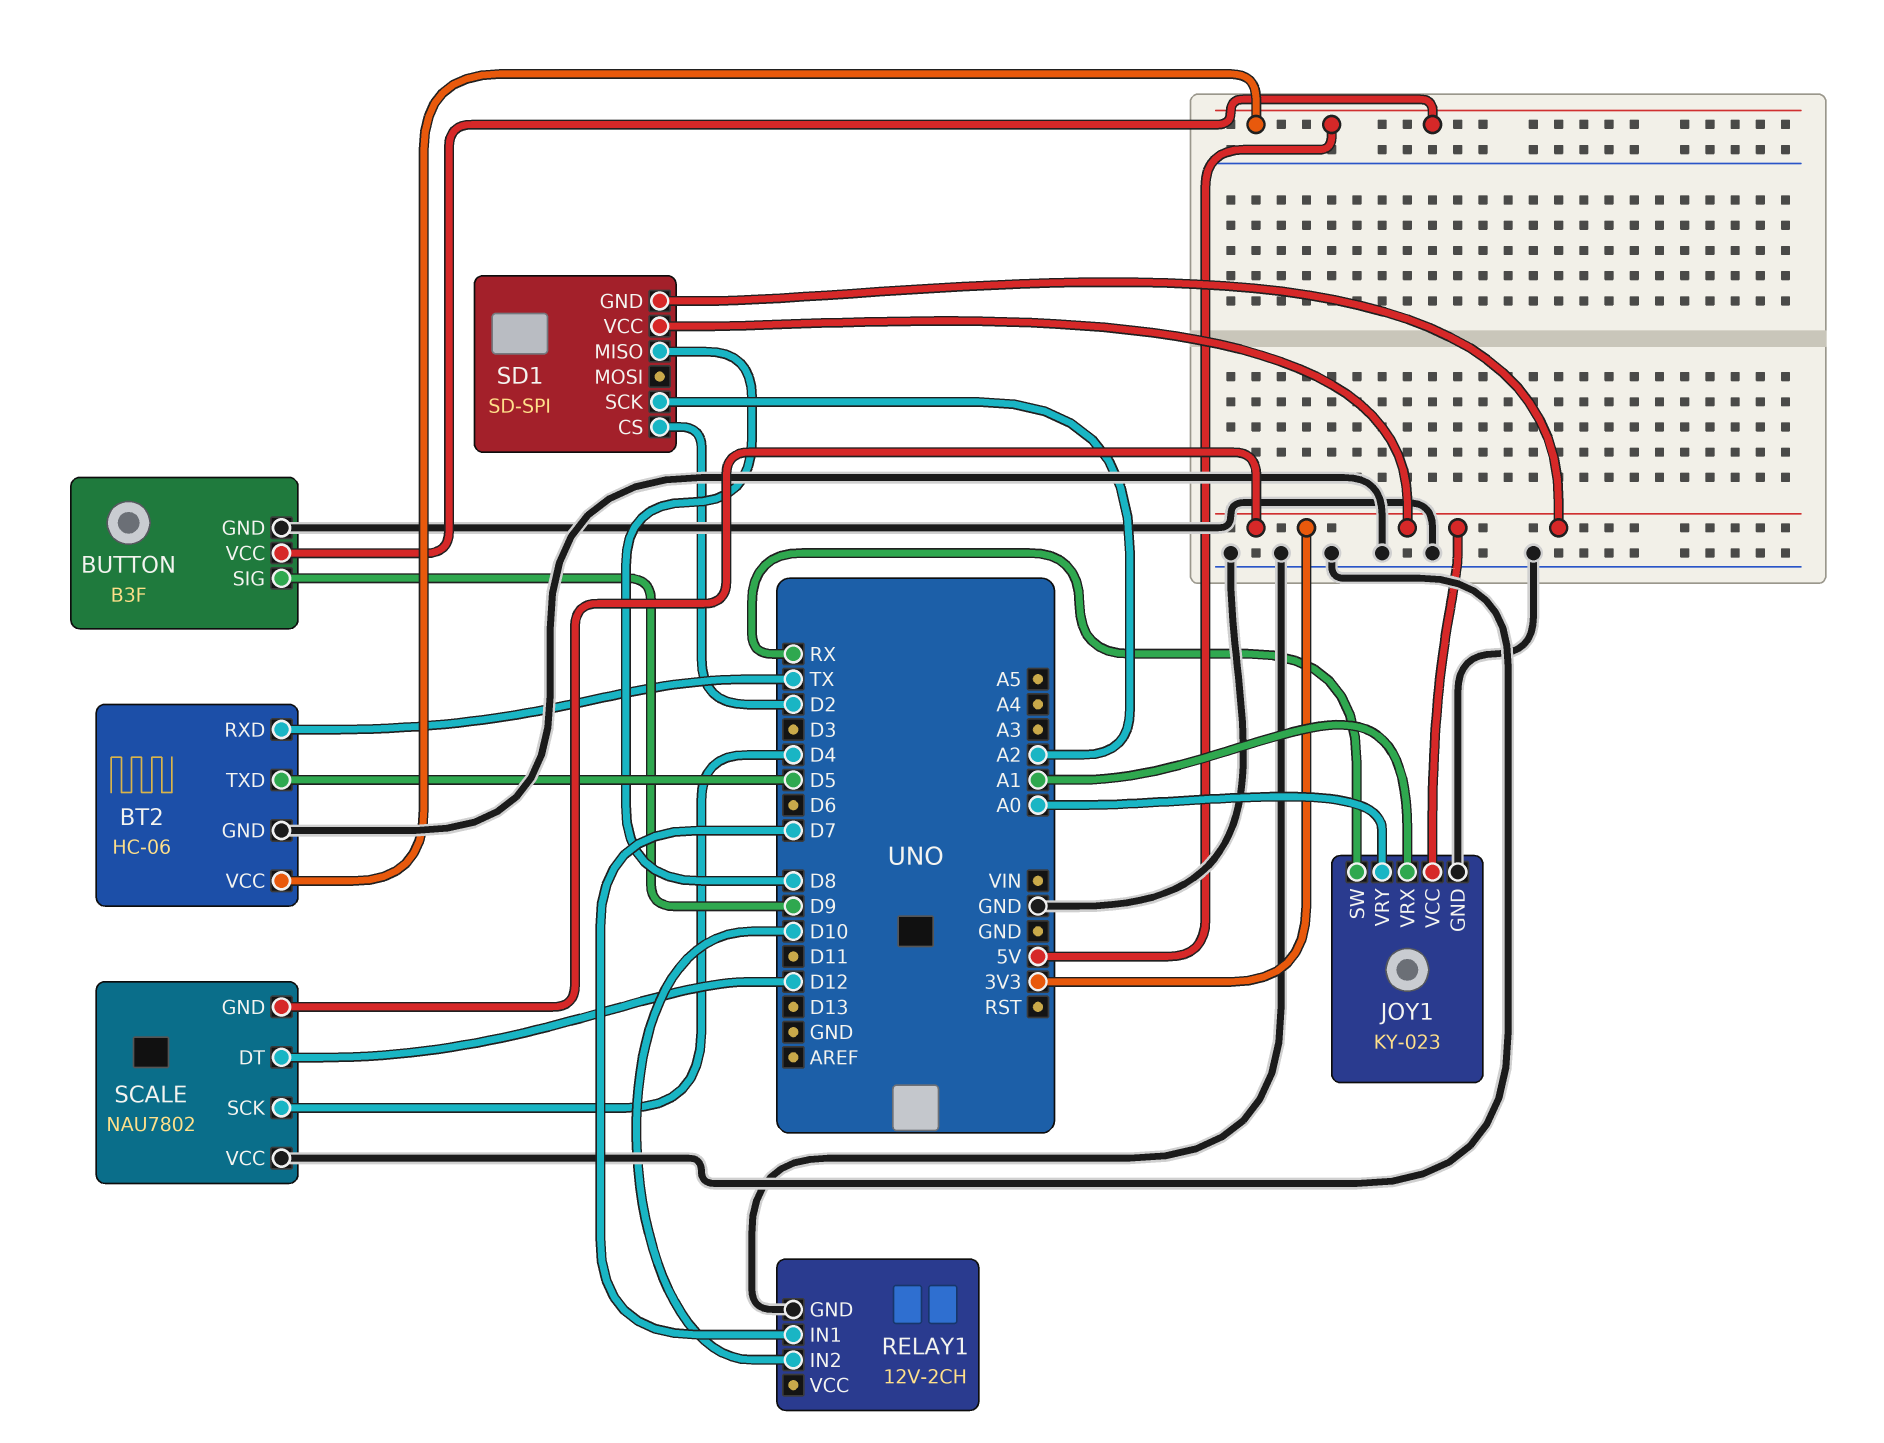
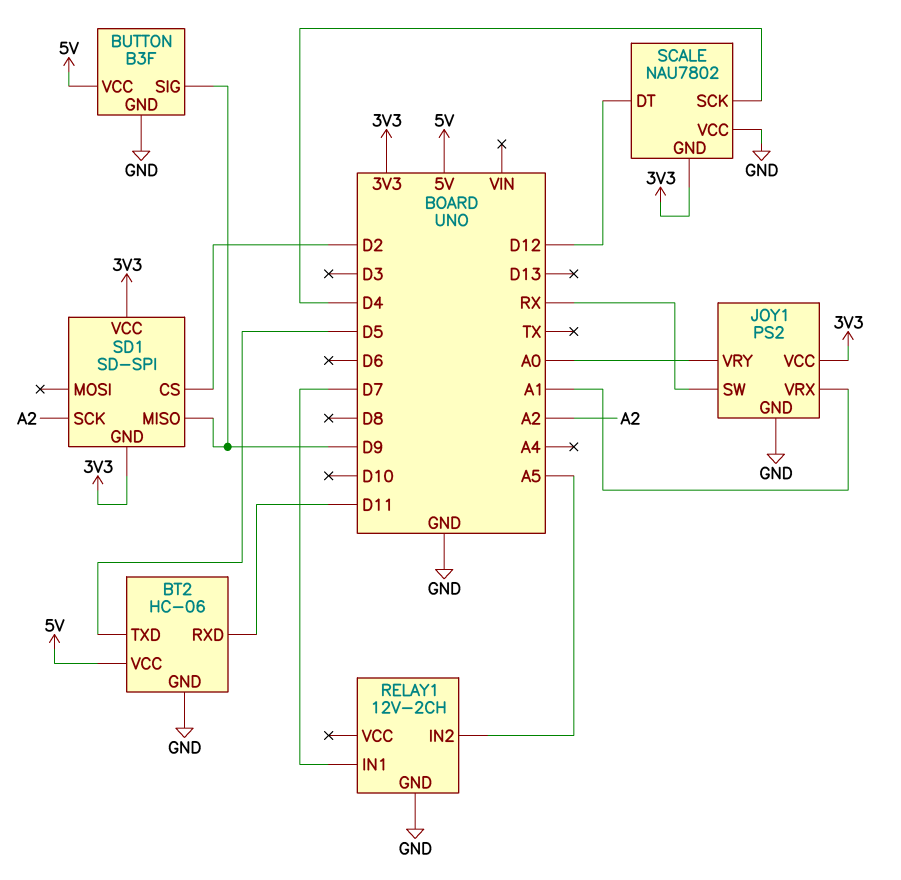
BT2 pin RXD: TX -> D11
JOY1: KY-023 -> PS2
RELAY1 pin IN2: D10 -> A5
SD1 pin MISO: D8 -> D9

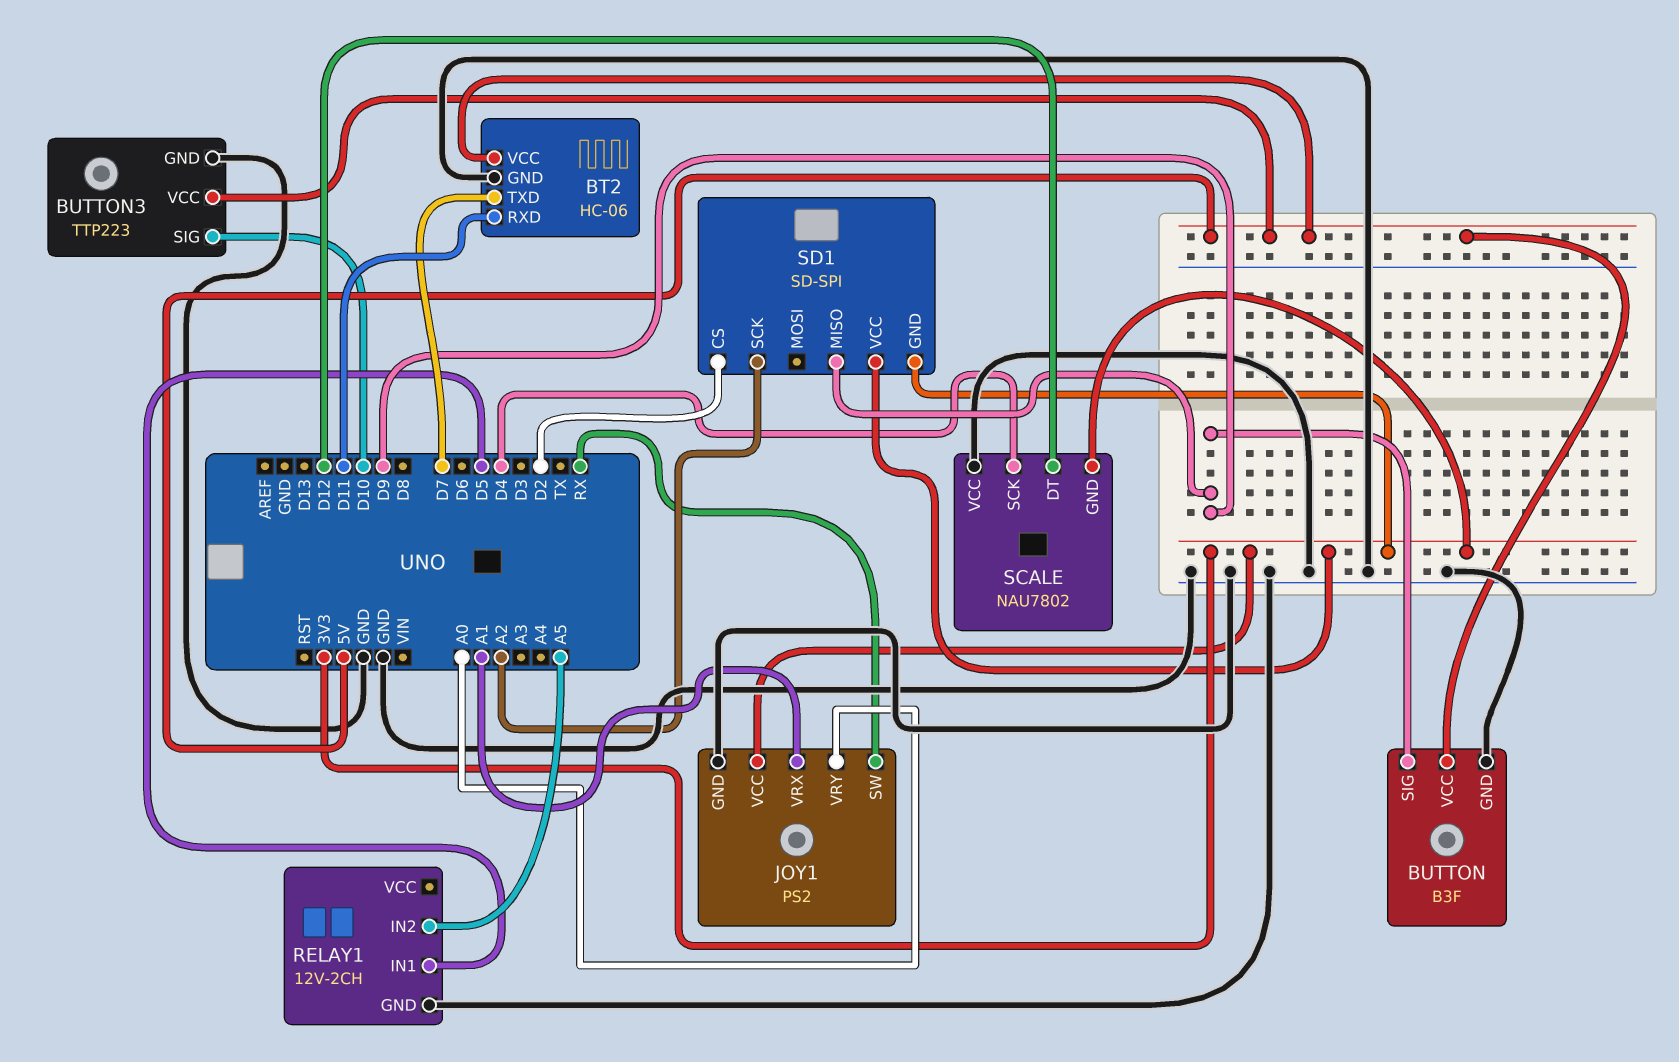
BT2 pin TXD: D5 -> D7
BUTTON3: none -> TTP223
BUTTON3 pin GND: none -> GND
BUTTON3 pin SIG: none -> D10
BUTTON3 pin VCC: none -> 5V
RELAY1 pin IN1: D7 -> D5

